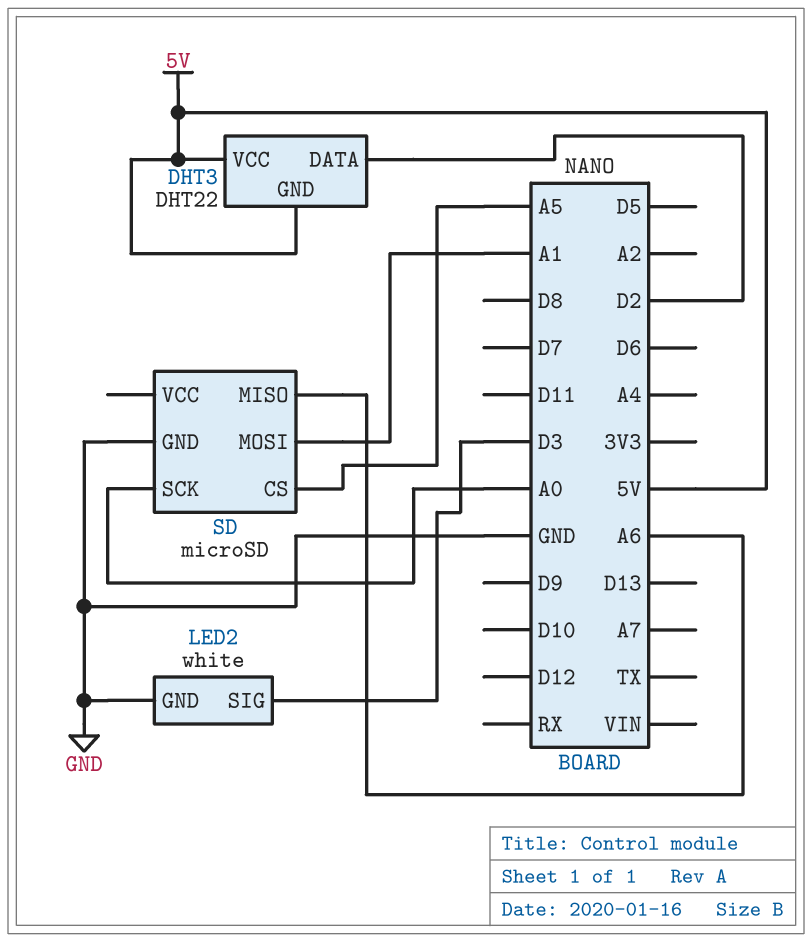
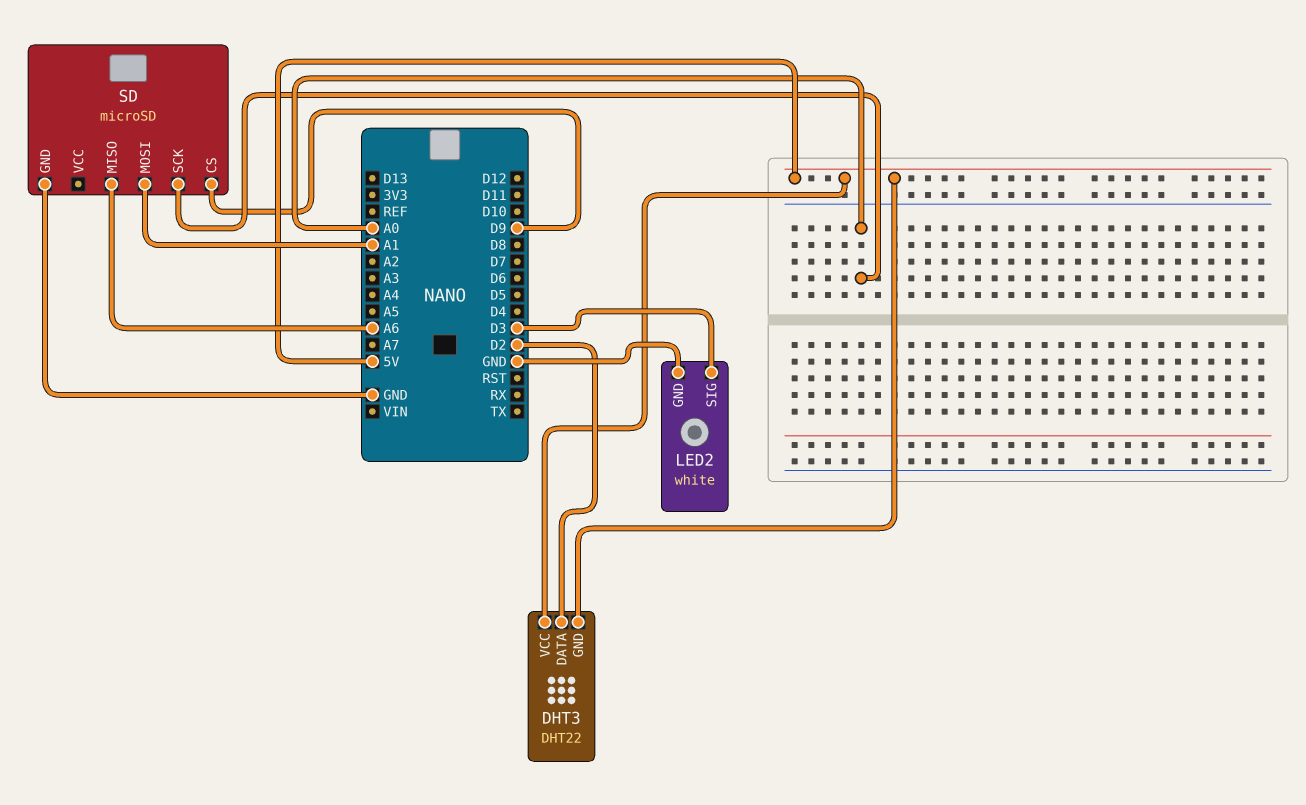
SD pin CS: A5 -> D9

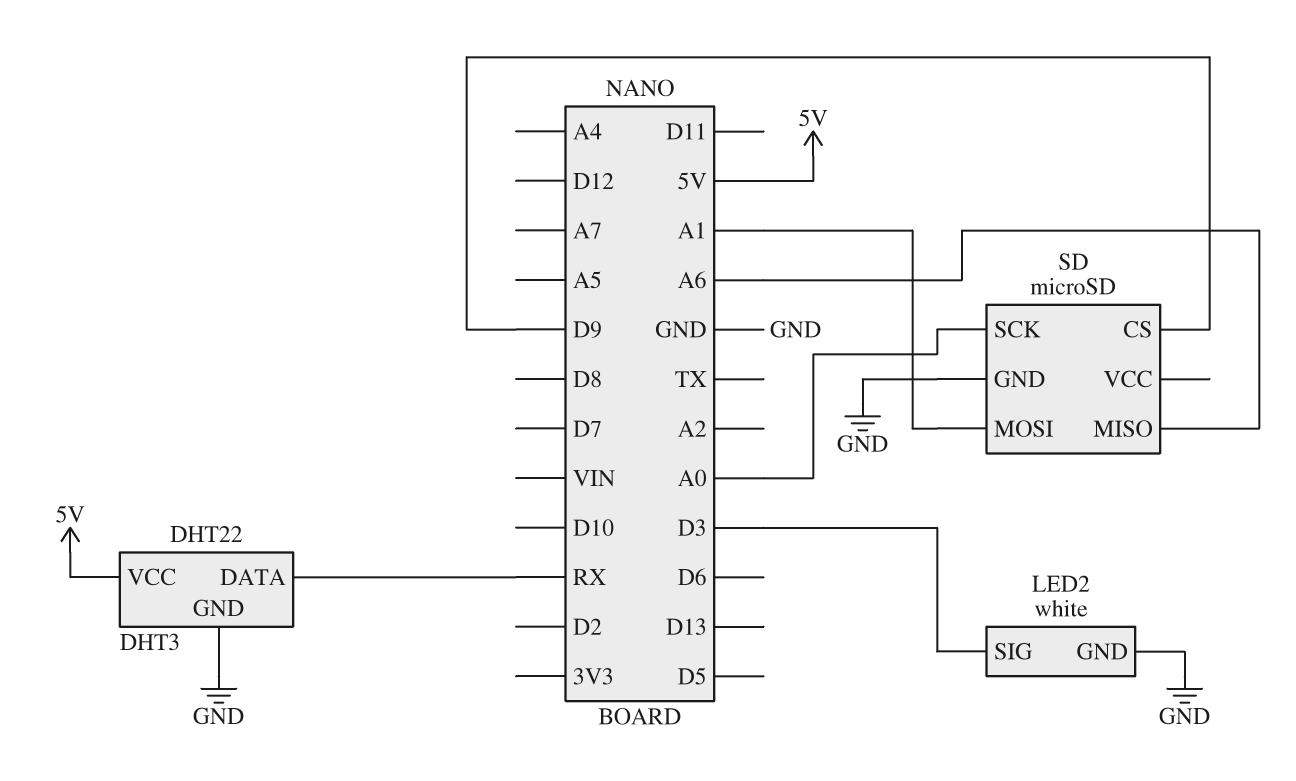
DHT3 pin DATA: D2 -> RX
DHT3 pin GND: 5V -> GND

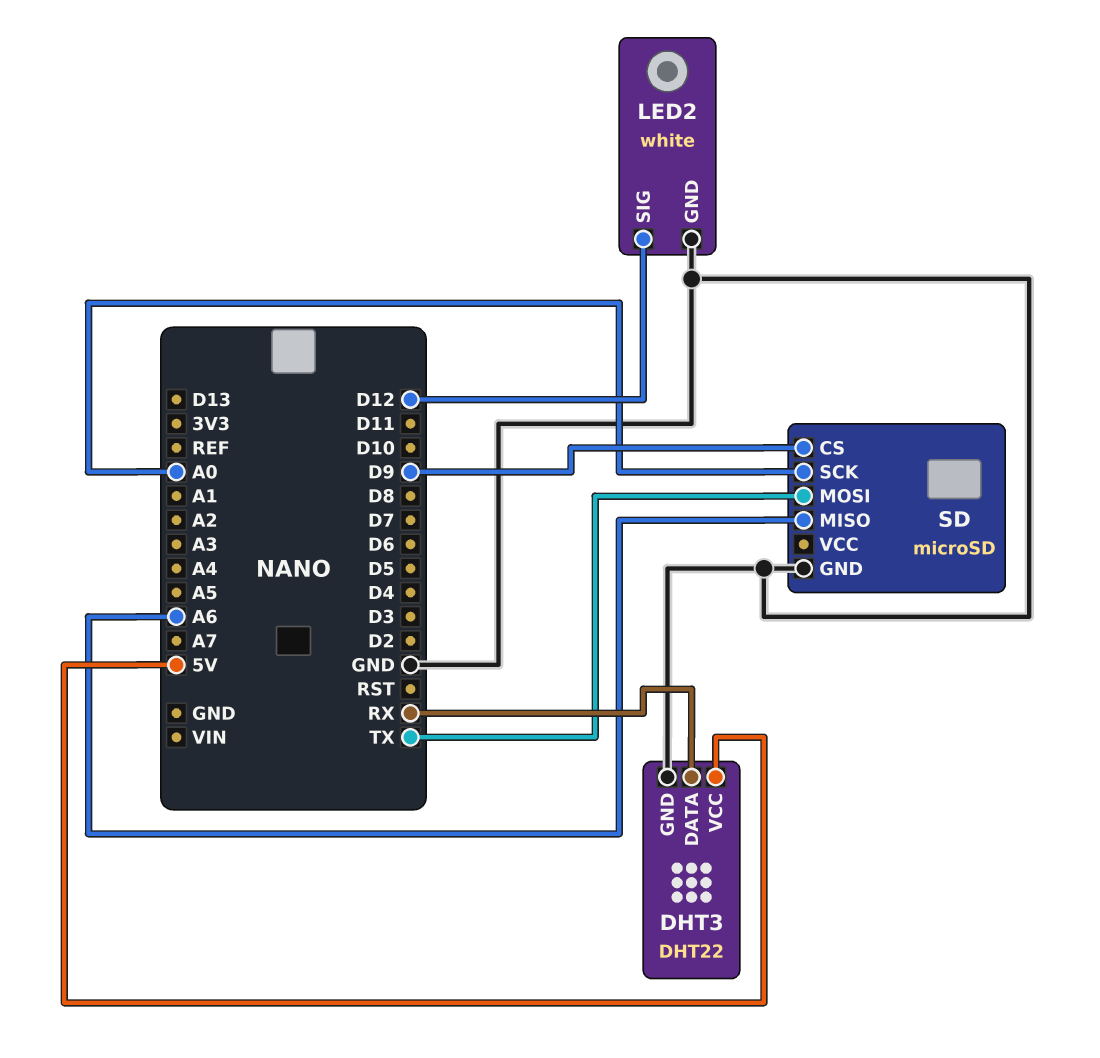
LED2 pin SIG: D3 -> D12
SD pin MOSI: A1 -> TX

